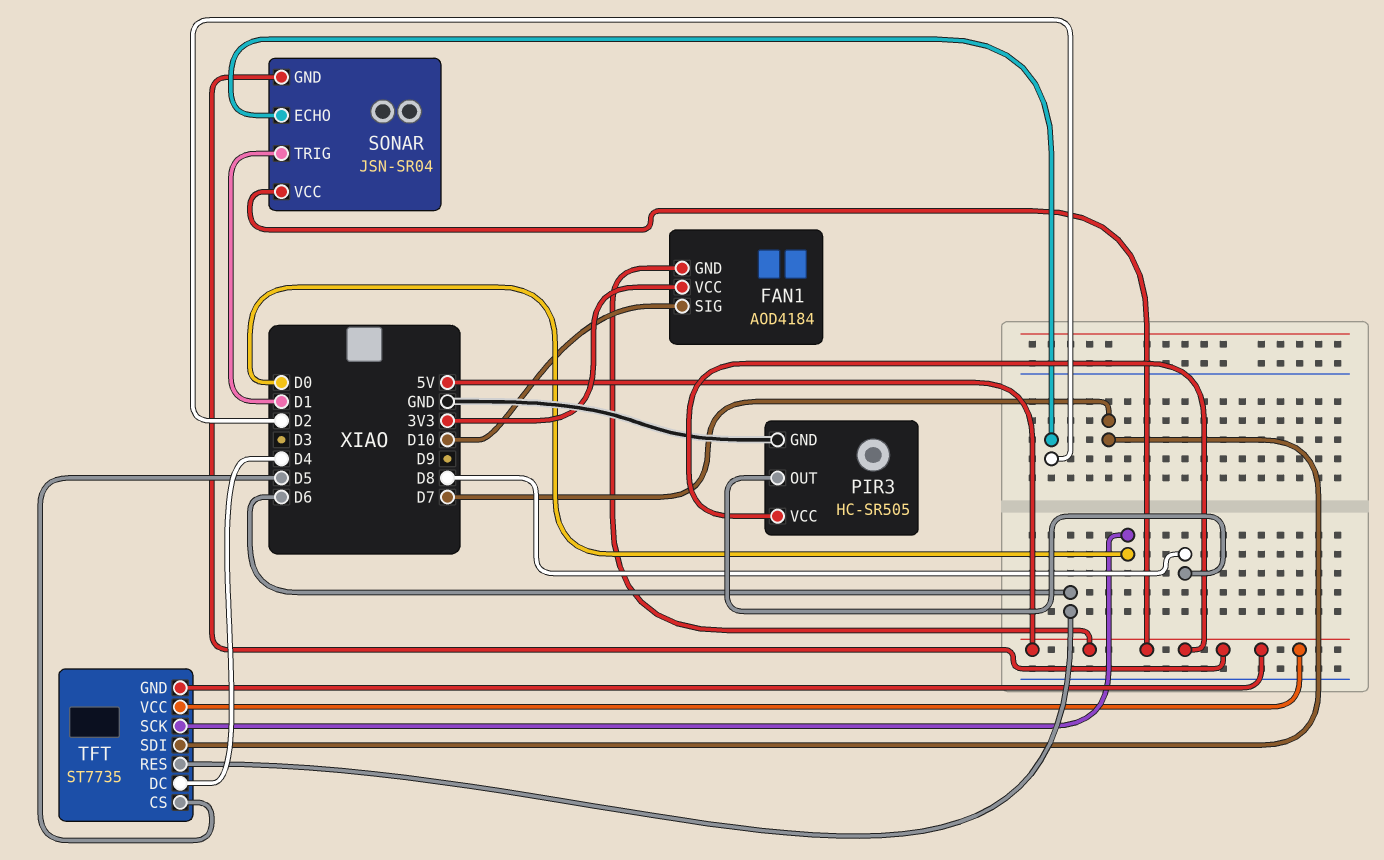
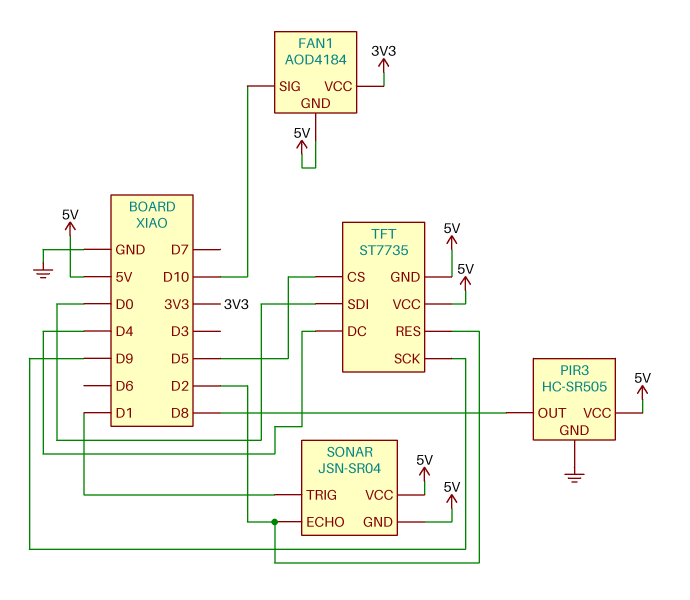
TFT pin RES: D6 -> D2
TFT pin SCK: D0 -> D9
TFT pin SDI: D7 -> D0

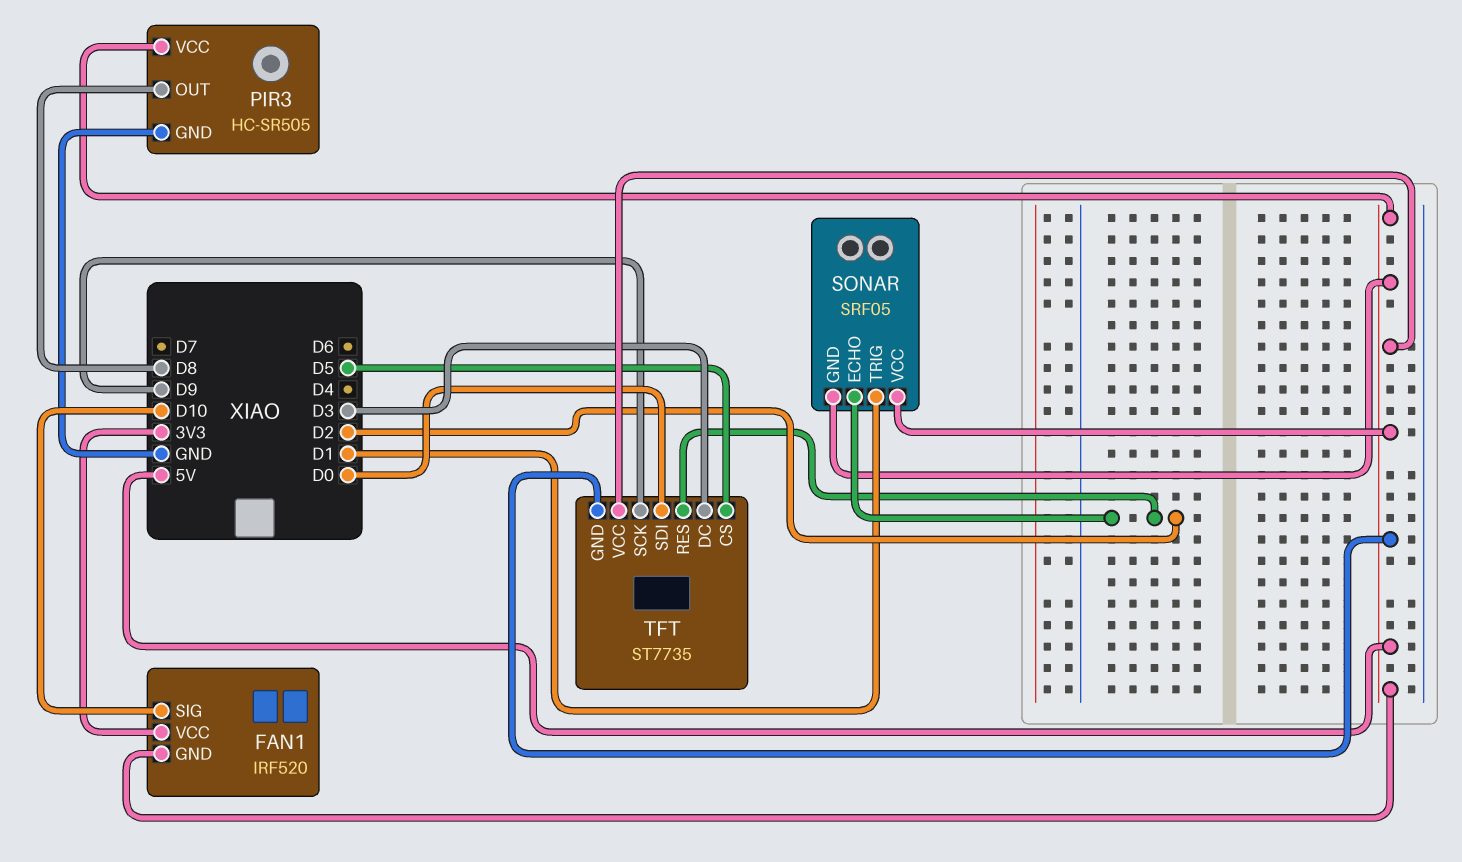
FAN1: AOD4184 -> IRF520
SONAR: JSN-SR04 -> SRF05
TFT pin DC: D4 -> D3

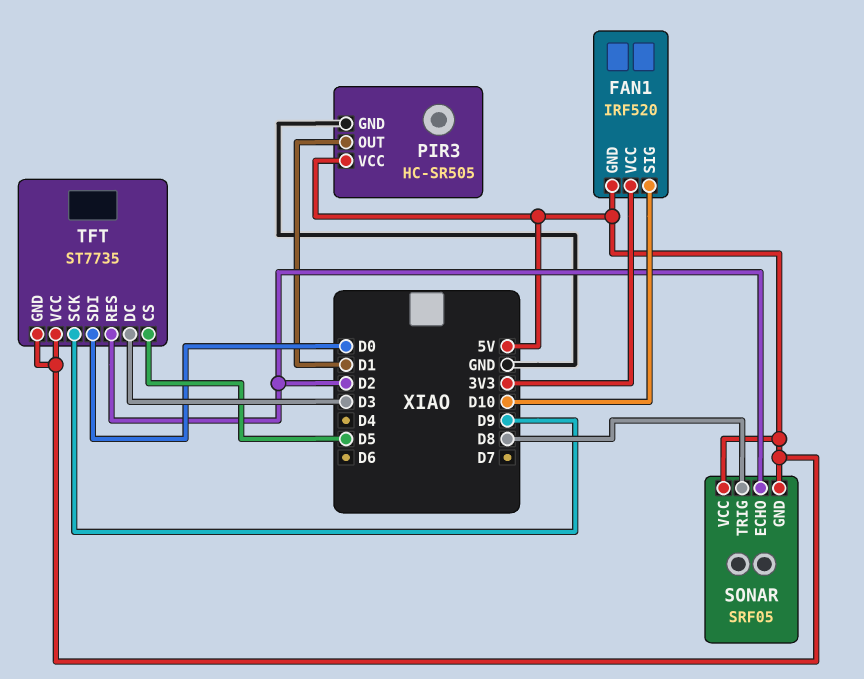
PIR3 pin OUT: D8 -> D1
SONAR pin TRIG: D1 -> D8

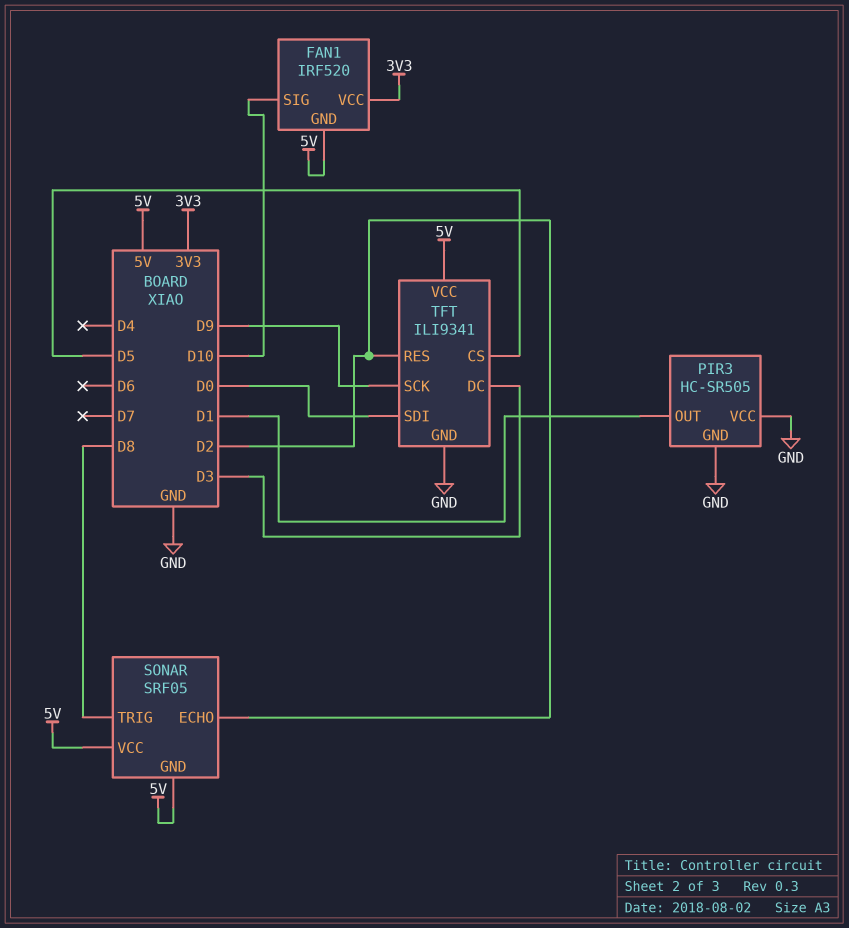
PIR3 pin VCC: 5V -> GND
TFT: ST7735 -> ILI9341
TFT pin GND: 5V -> GND

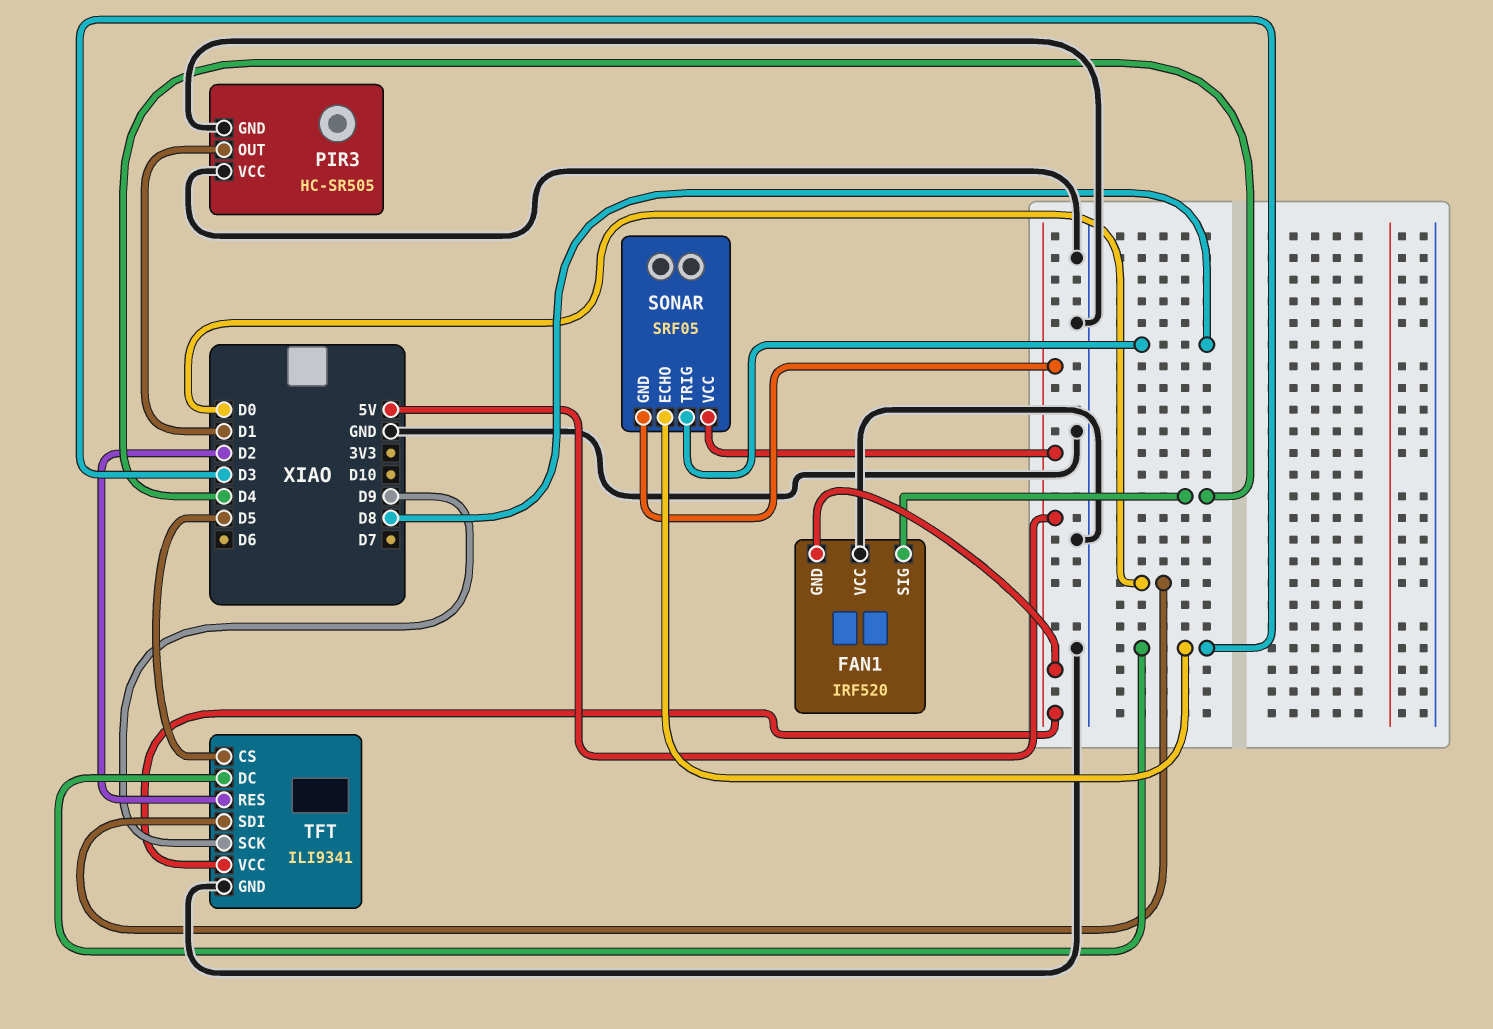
FAN1 pin SIG: D10 -> D4
FAN1 pin VCC: 3V3 -> GND
SONAR pin ECHO: D2 -> D3

